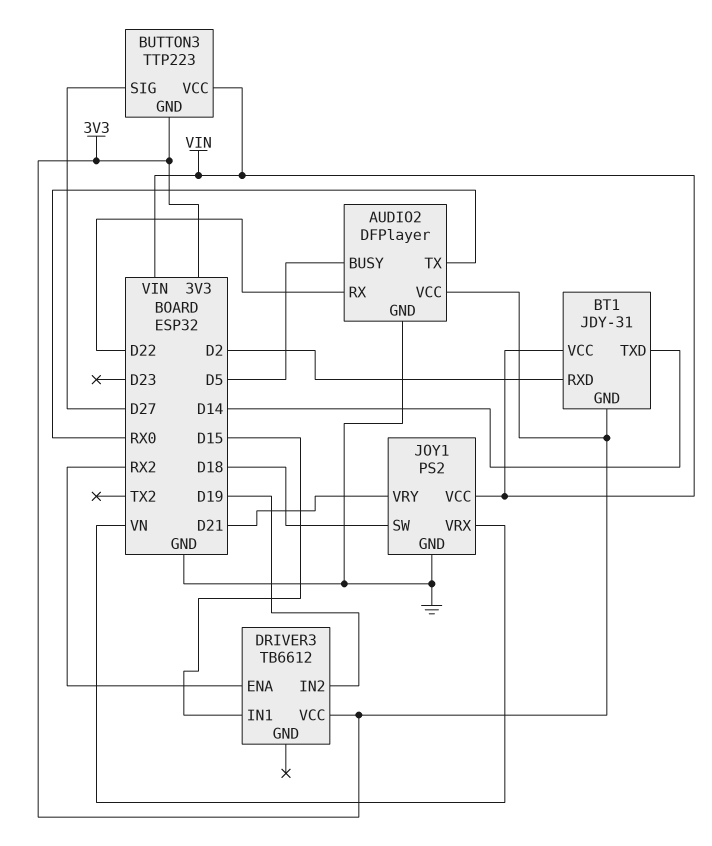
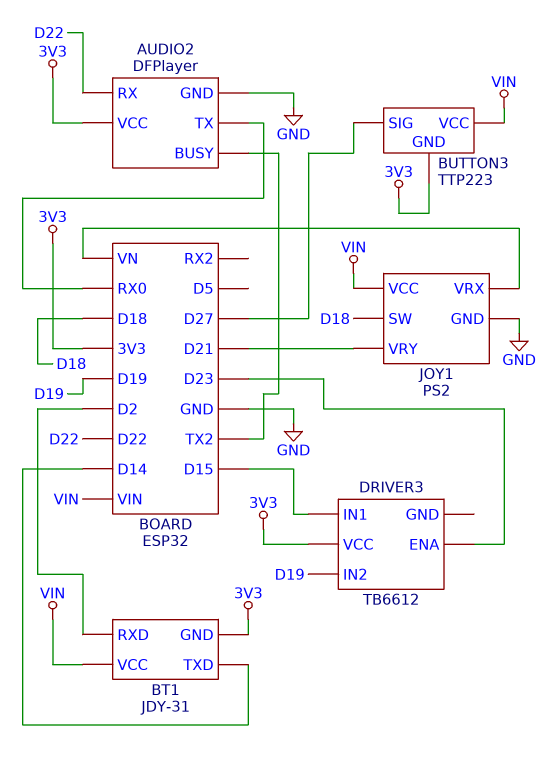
AUDIO2 pin BUSY: D5 -> TX2
DRIVER3 pin ENA: RX2 -> D23

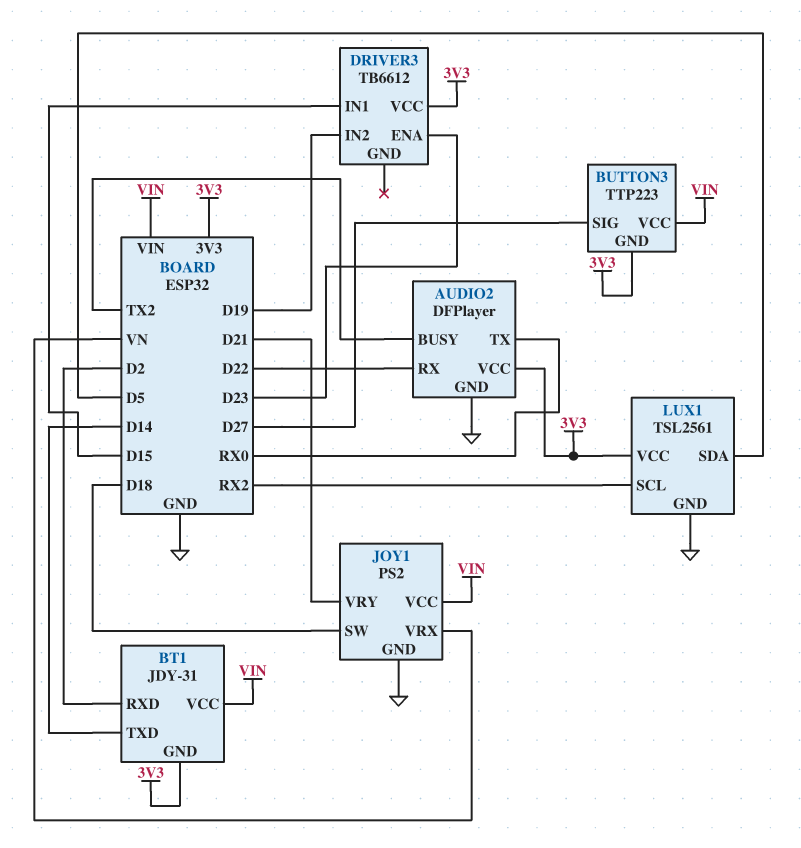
LUX1: none -> TSL2561
LUX1 pin GND: none -> GND
LUX1 pin SCL: none -> RX2
LUX1 pin SDA: none -> D5
LUX1 pin VCC: none -> 3V3

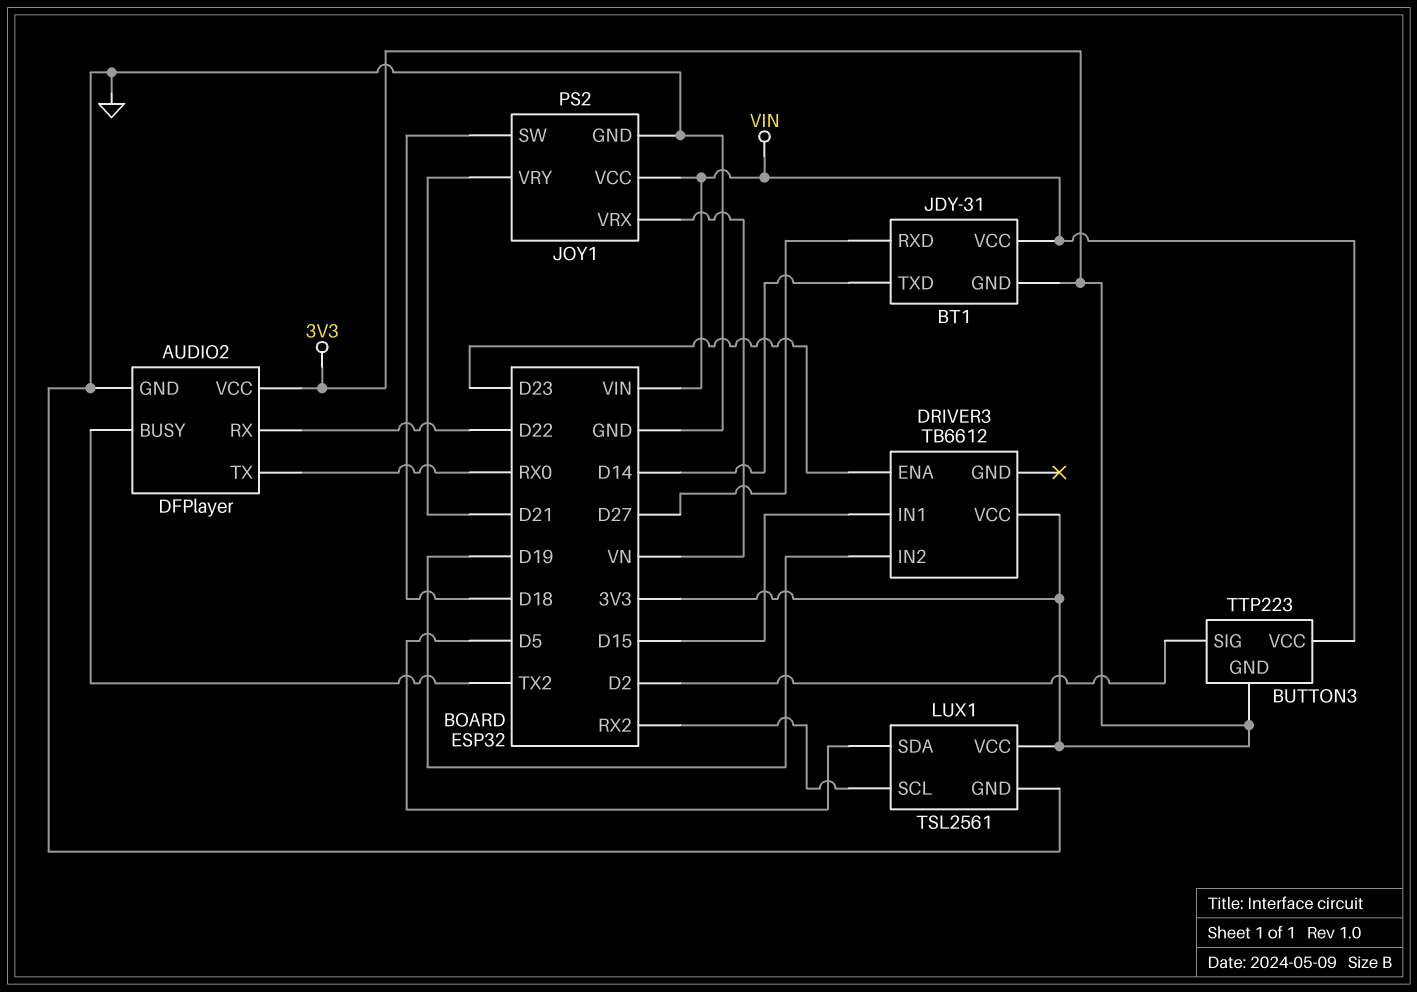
BT1 pin RXD: D2 -> D27
BUTTON3 pin SIG: D27 -> D2

